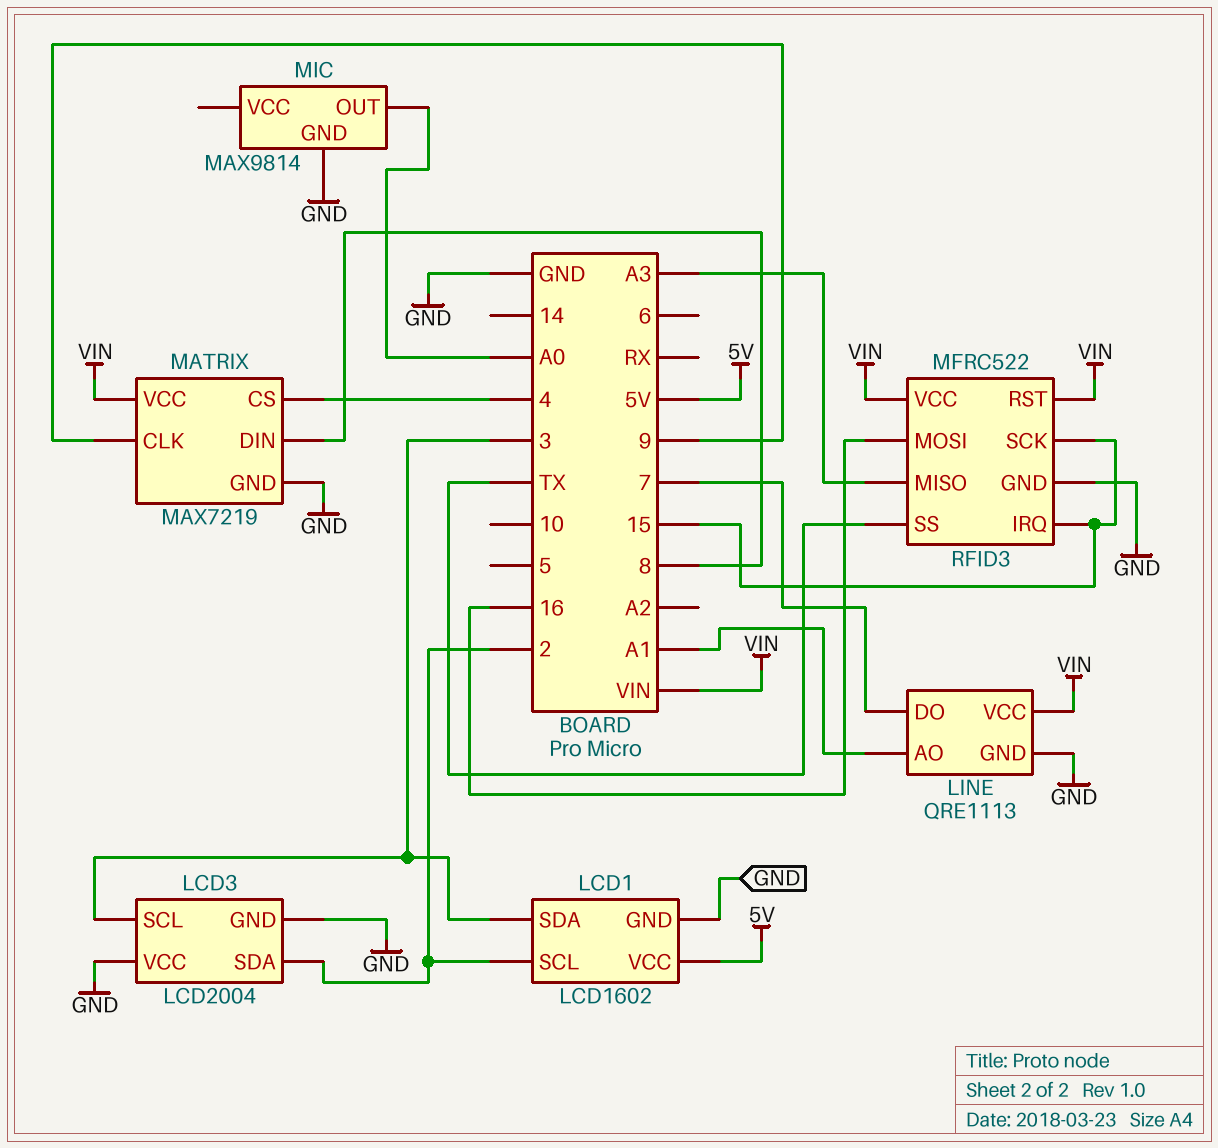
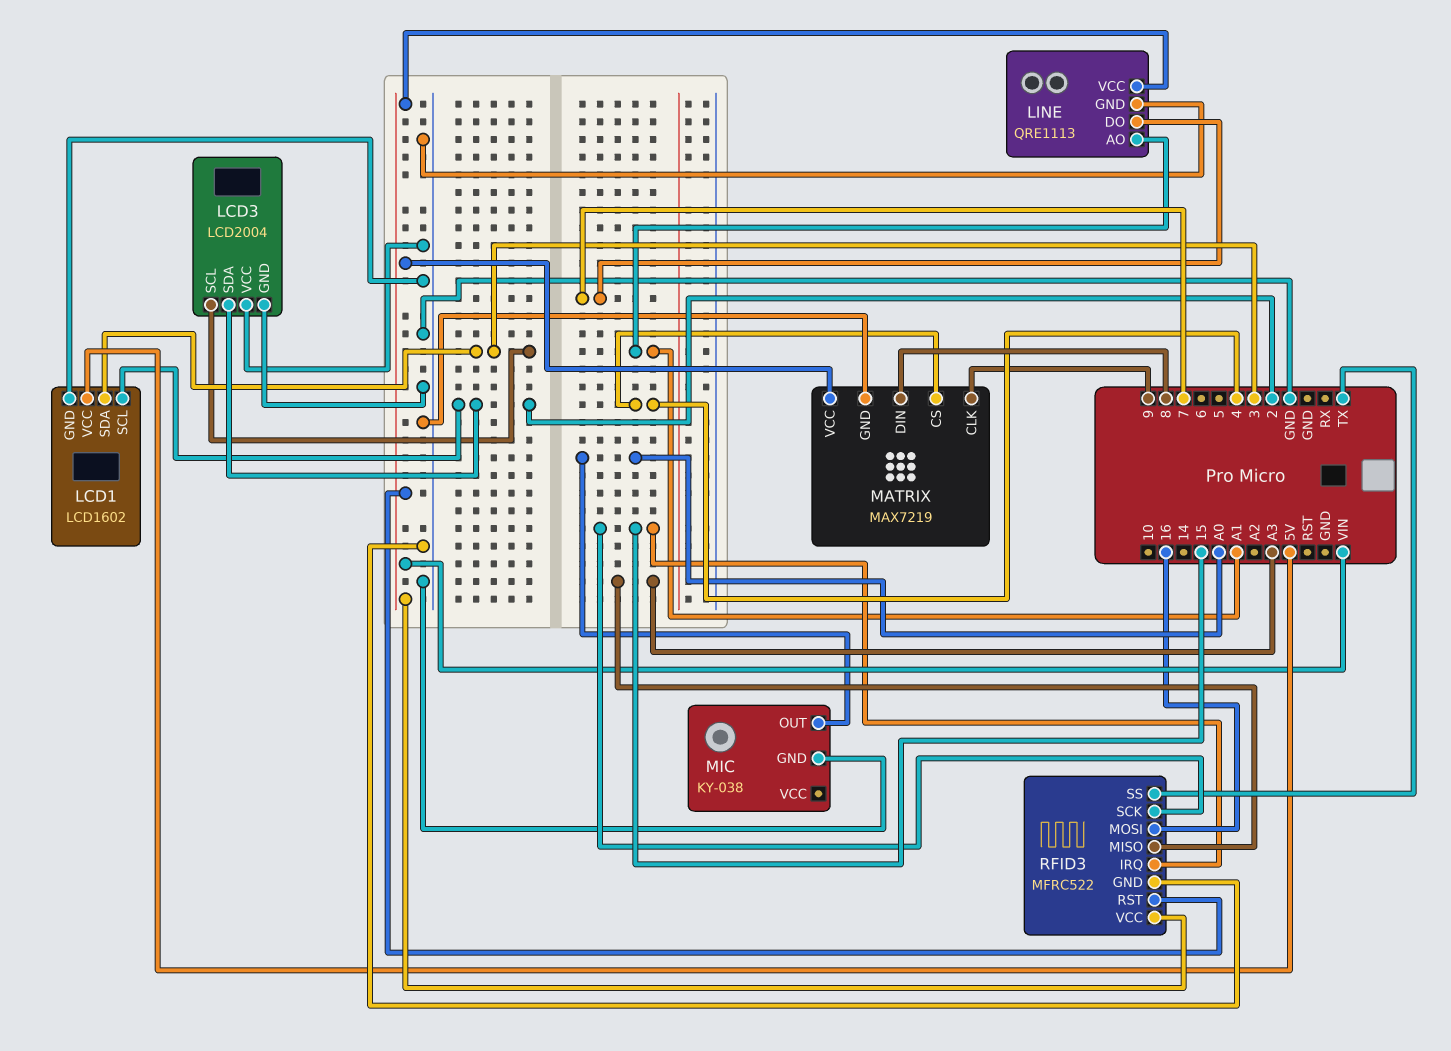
MIC: MAX9814 -> KY-038

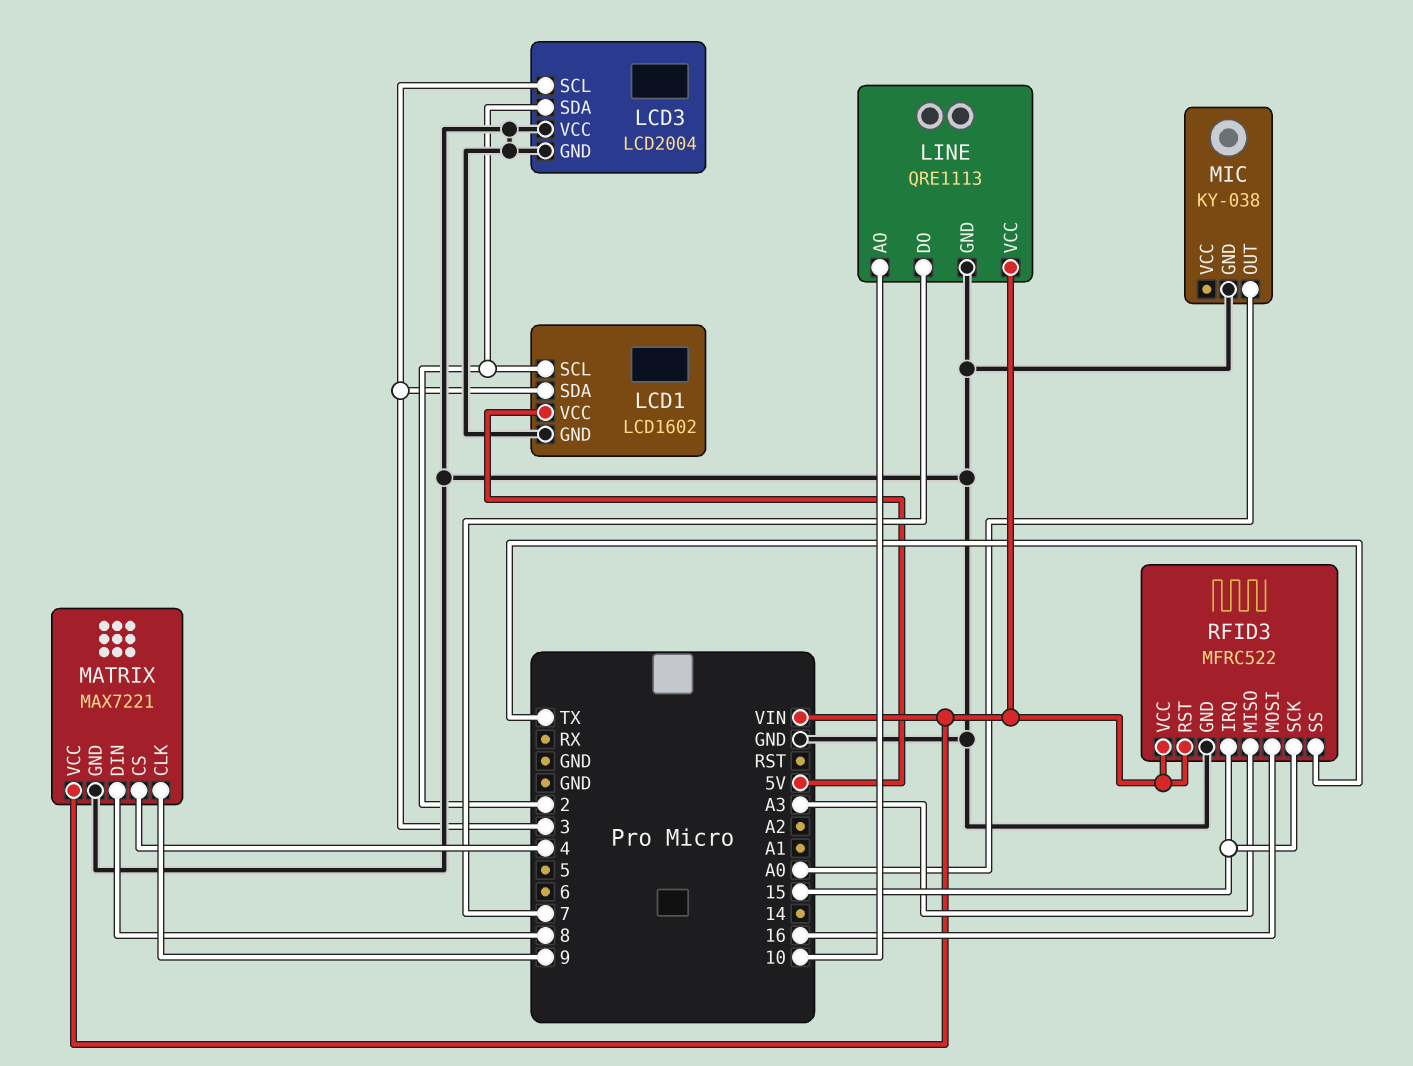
LINE pin AO: A1 -> 10
MATRIX: MAX7219 -> MAX7221

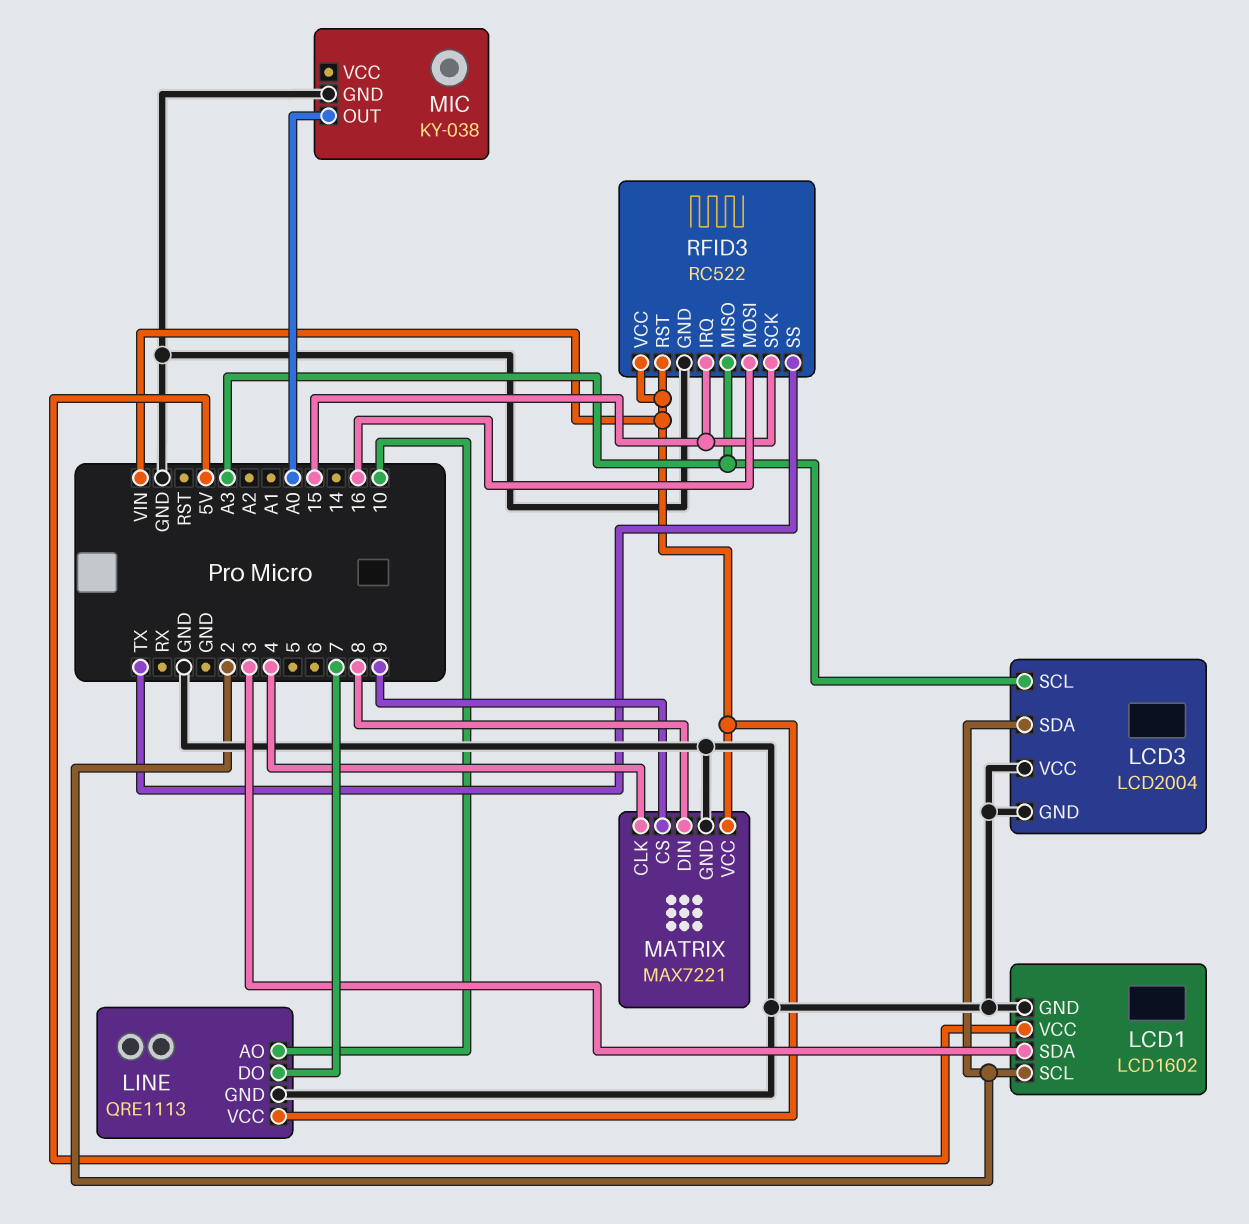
LCD3 pin SCL: 3 -> A3
MATRIX pin CLK: 9 -> 4
MATRIX pin CS: 4 -> 9
RFID3: MFRC522 -> RC522

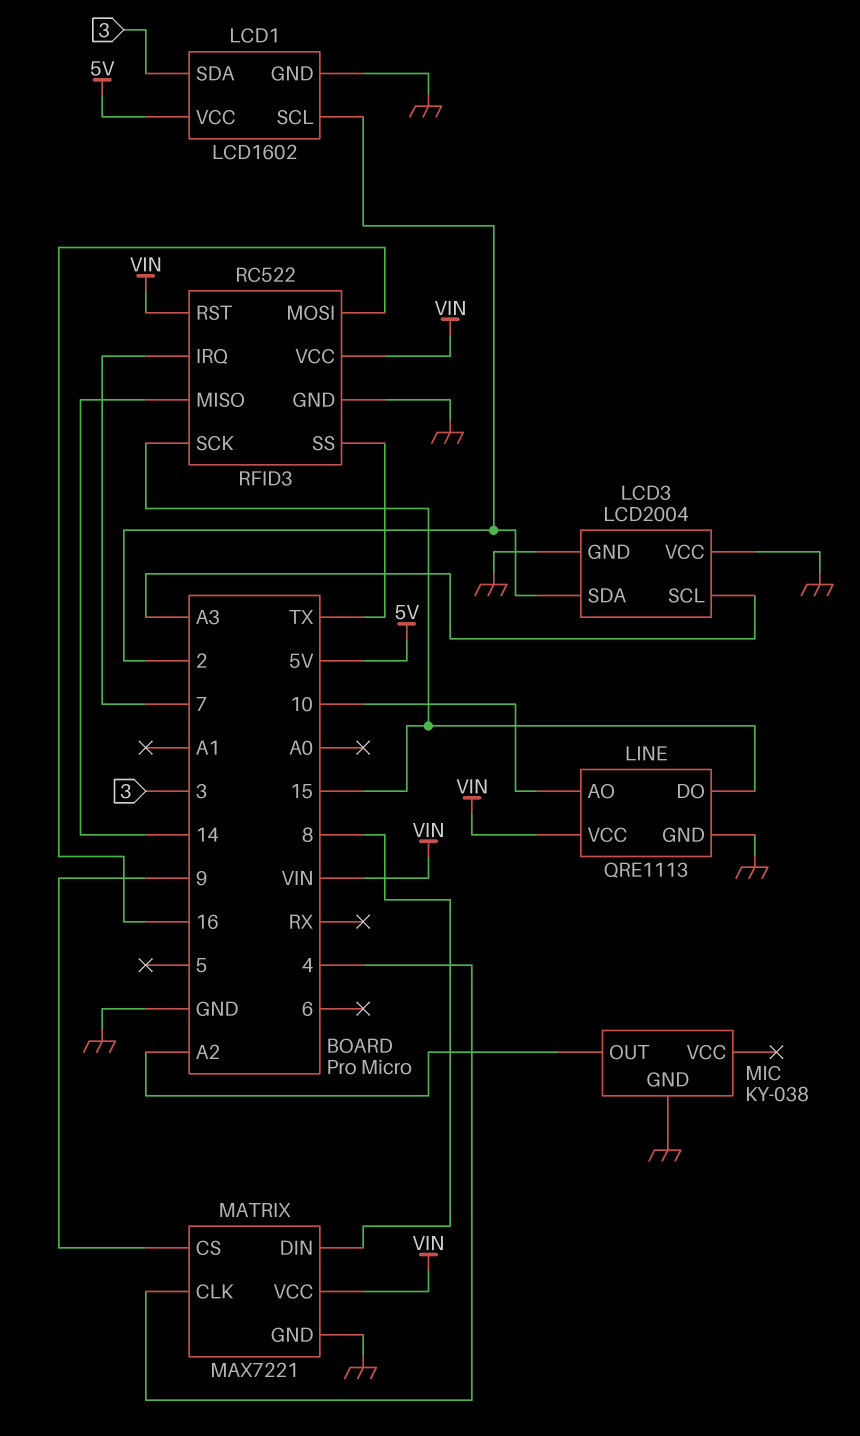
LINE pin DO: 7 -> 15
MIC pin OUT: A0 -> A2
RFID3 pin IRQ: 15 -> 7
RFID3 pin MISO: A3 -> 14

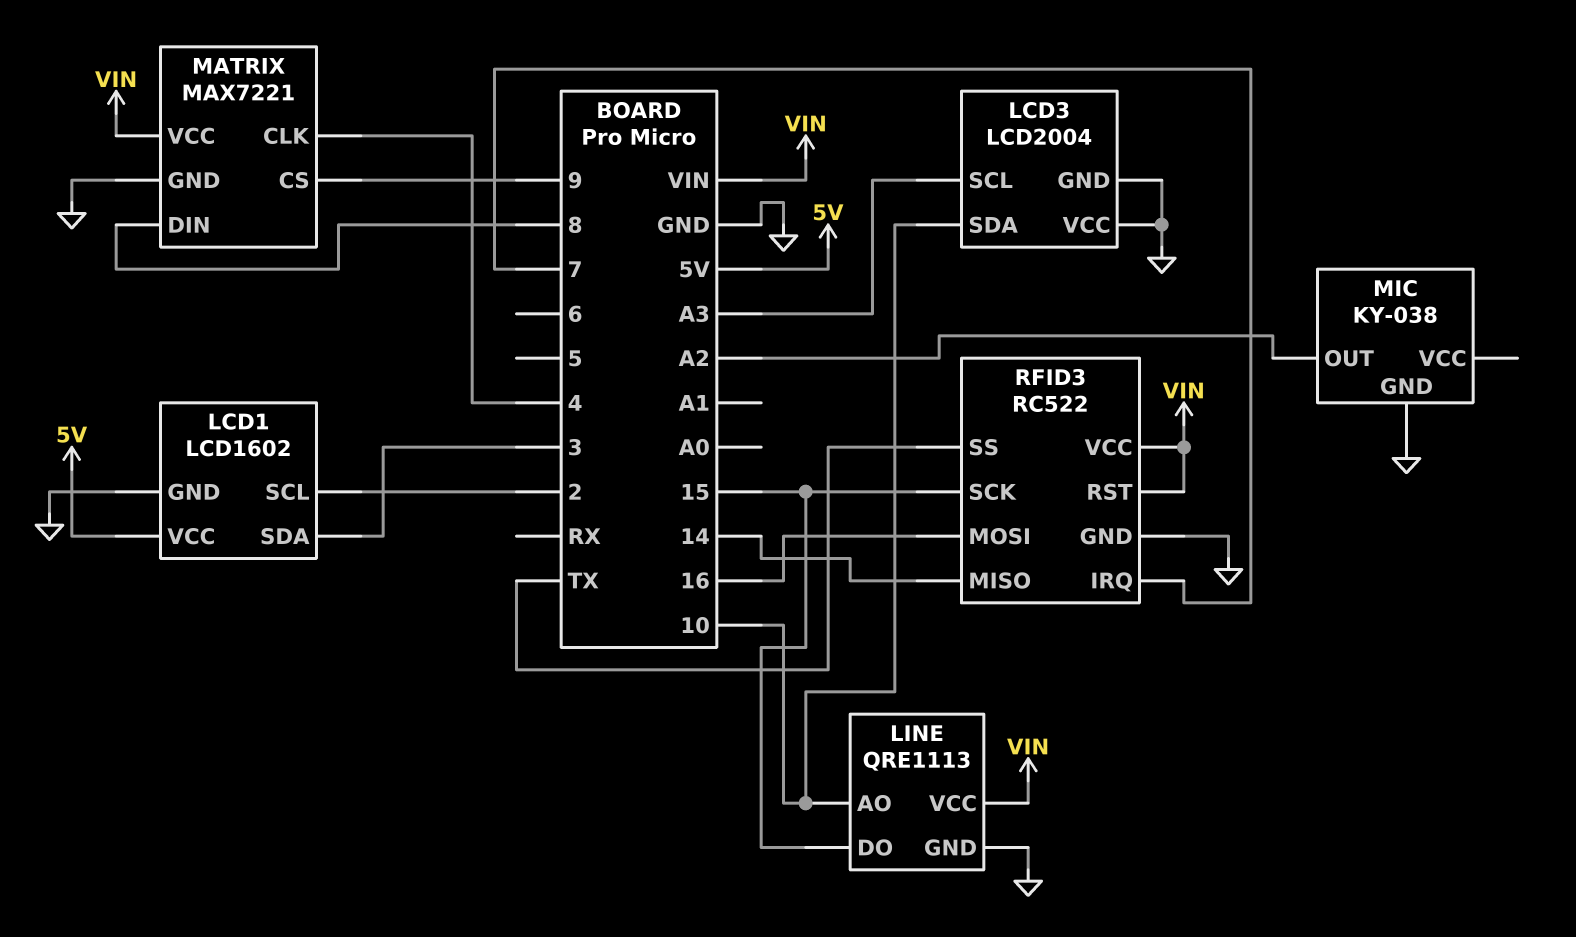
LCD3 pin SDA: 2 -> 10

